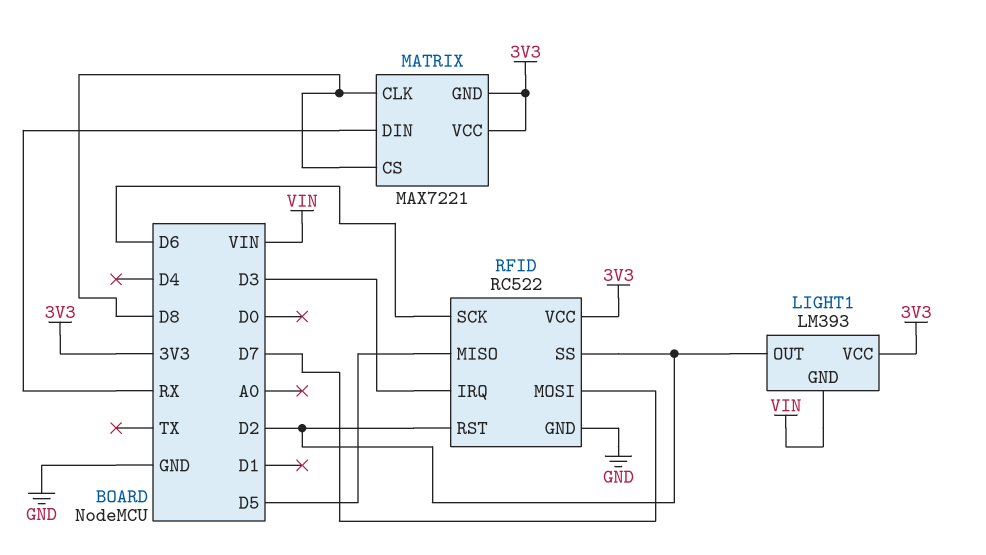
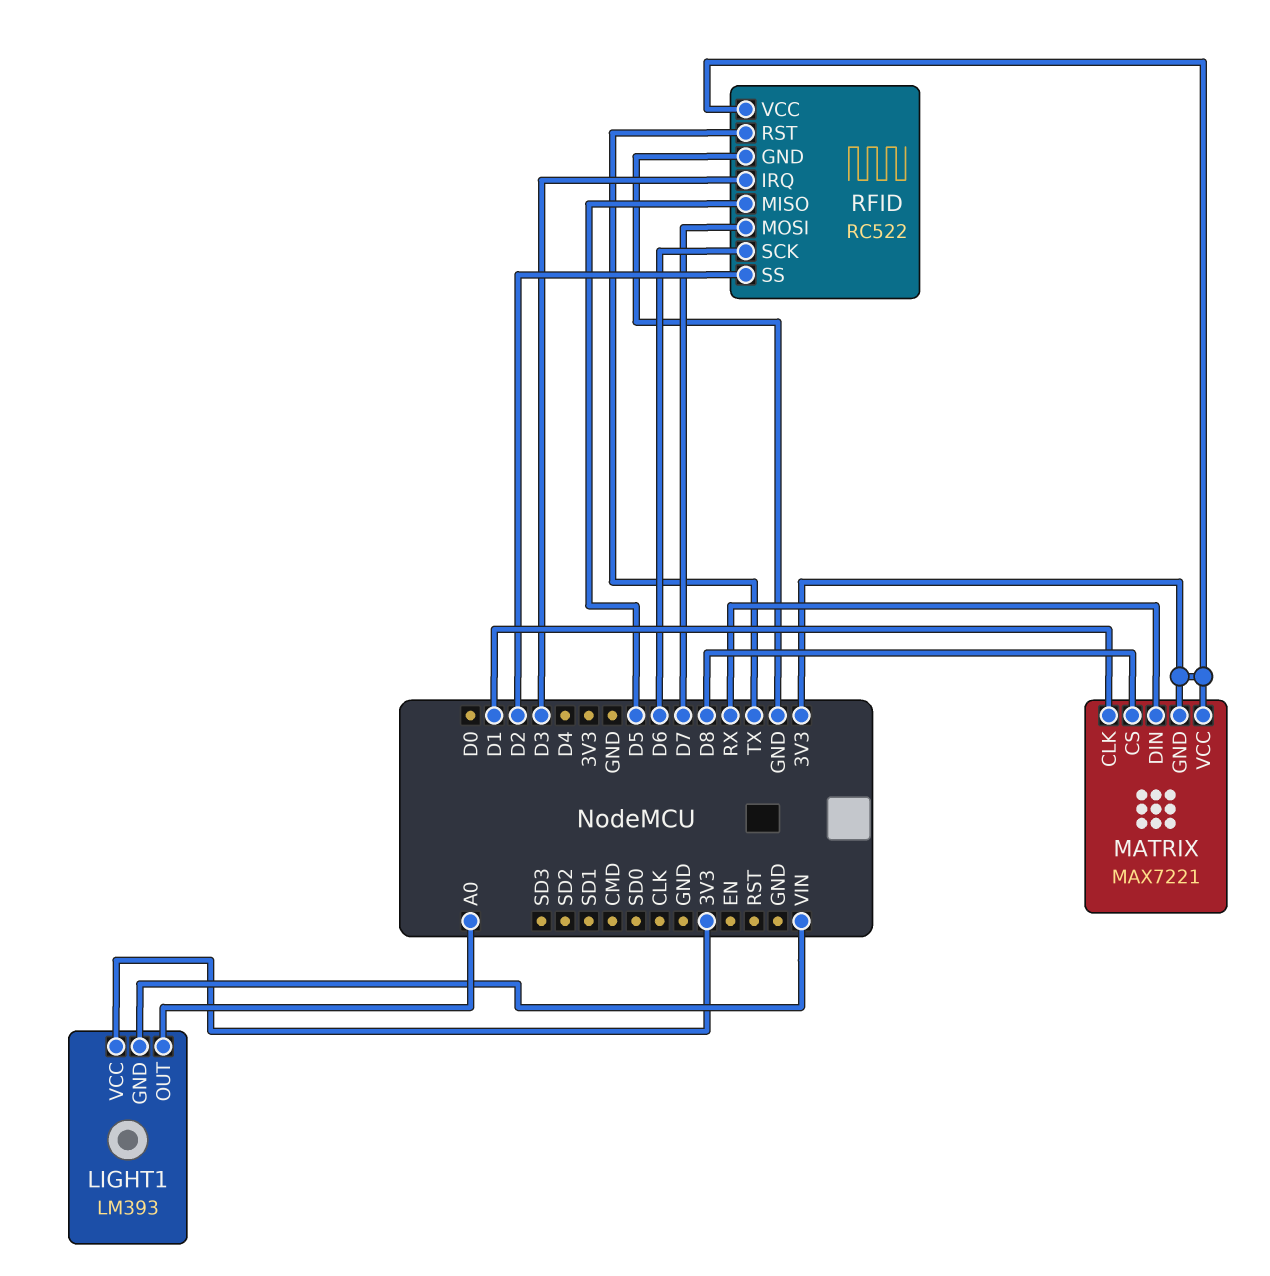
LIGHT1 pin OUT: D2 -> A0
MATRIX pin CLK: D8 -> D1
RFID pin RST: D2 -> TX

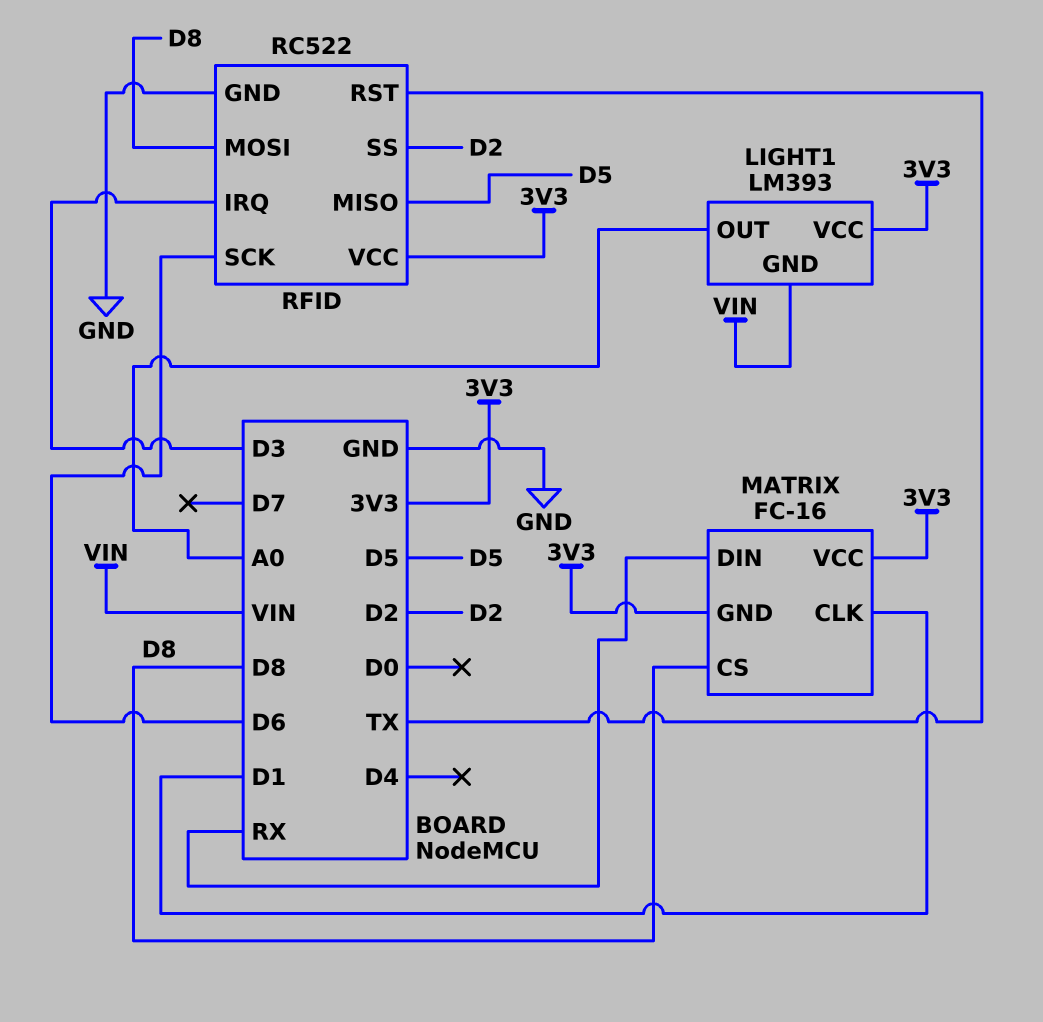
MATRIX: MAX7221 -> FC-16
RFID pin MOSI: D7 -> D8

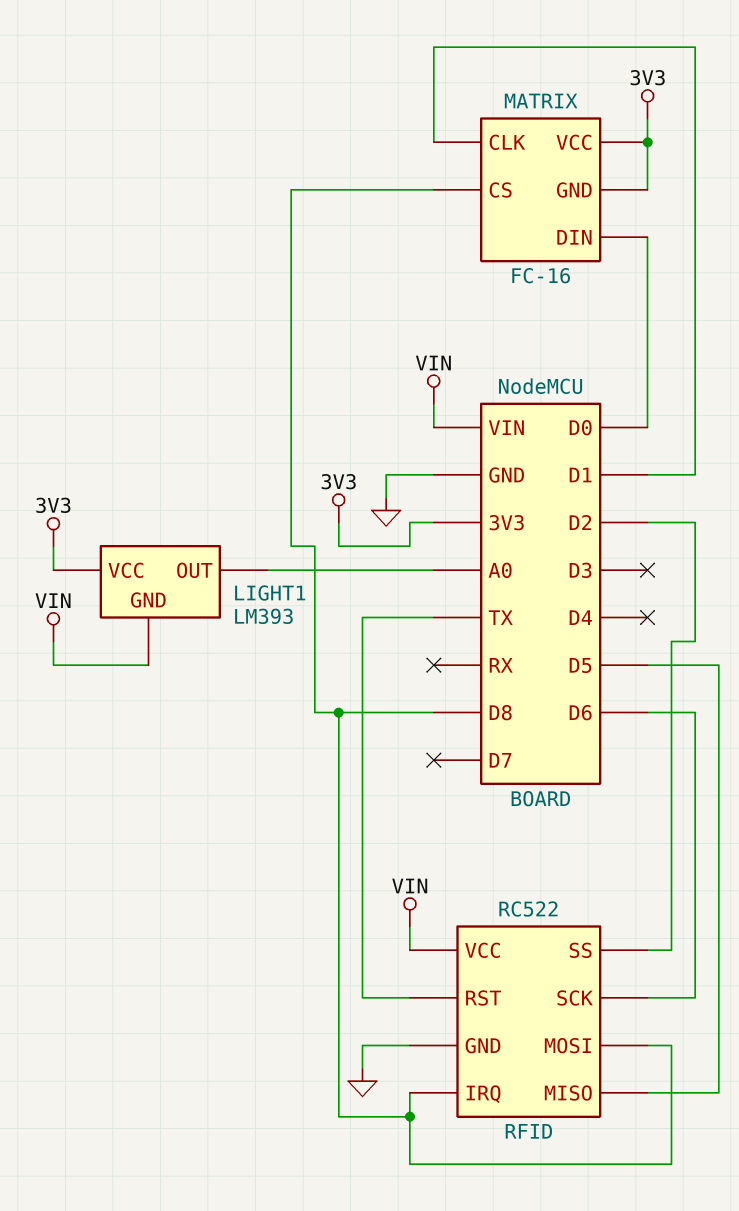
MATRIX pin DIN: RX -> D0
RFID pin IRQ: D3 -> D8
RFID pin VCC: 3V3 -> VIN

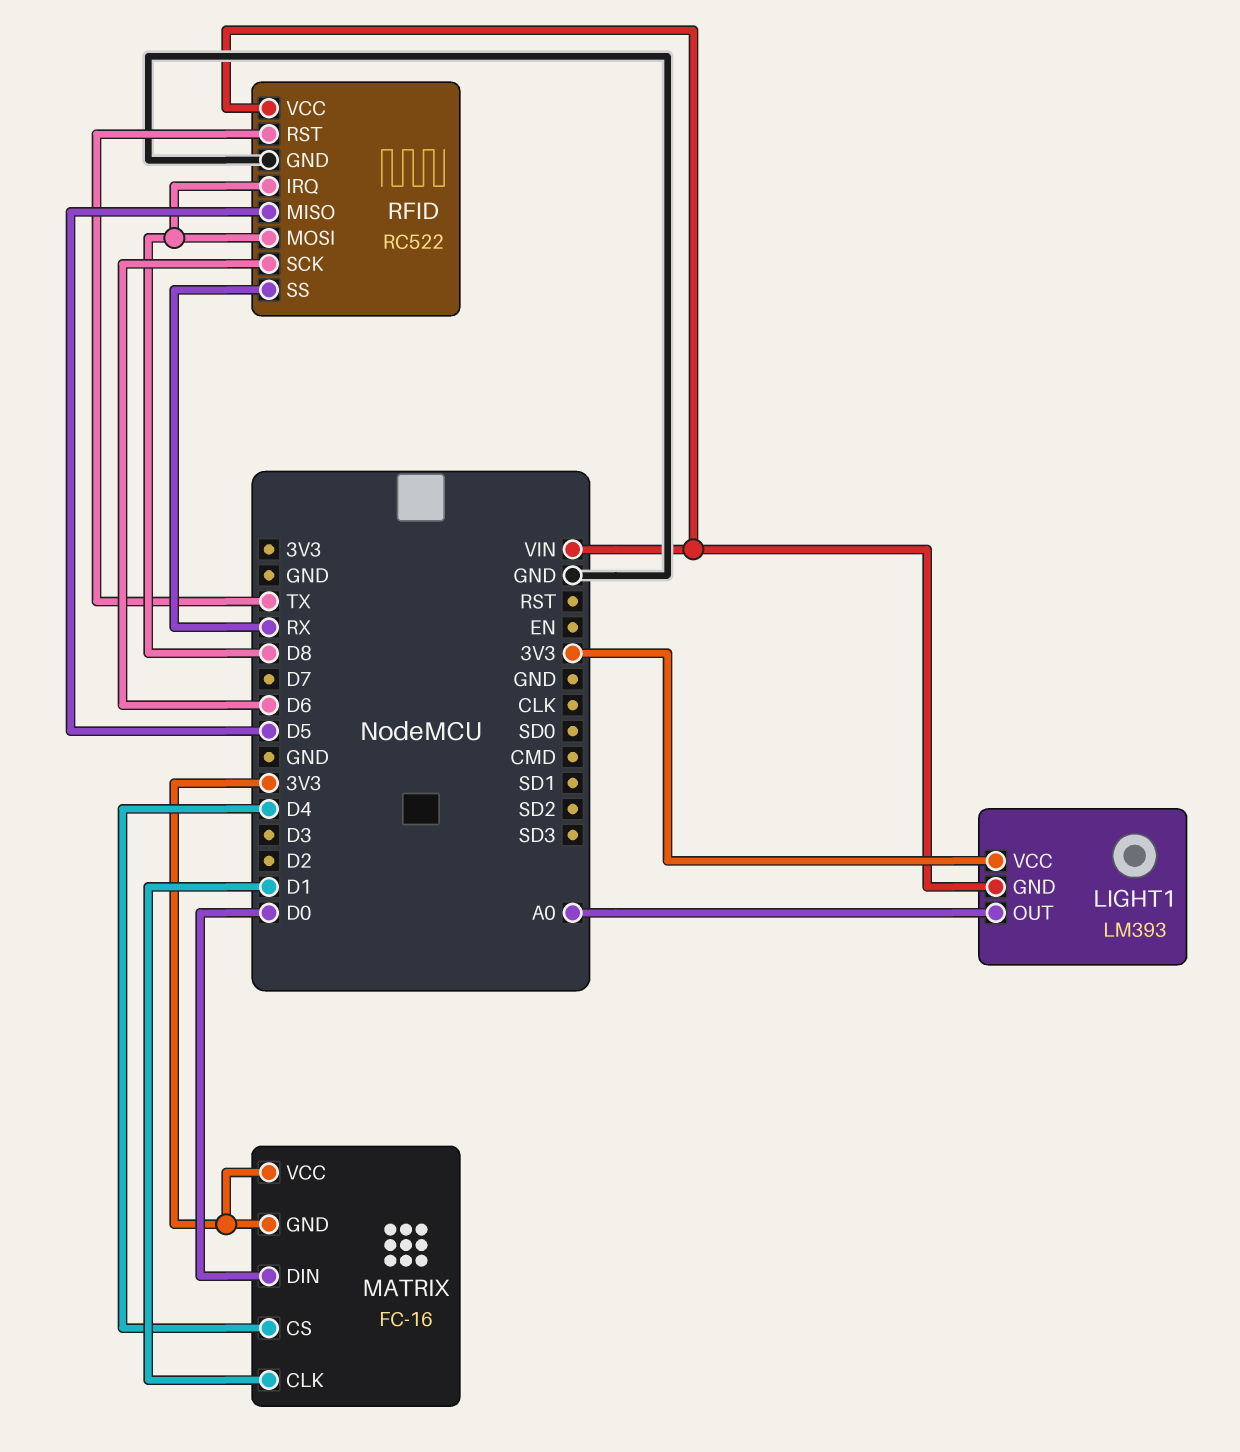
MATRIX pin CS: D8 -> D4
RFID pin SS: D2 -> RX

